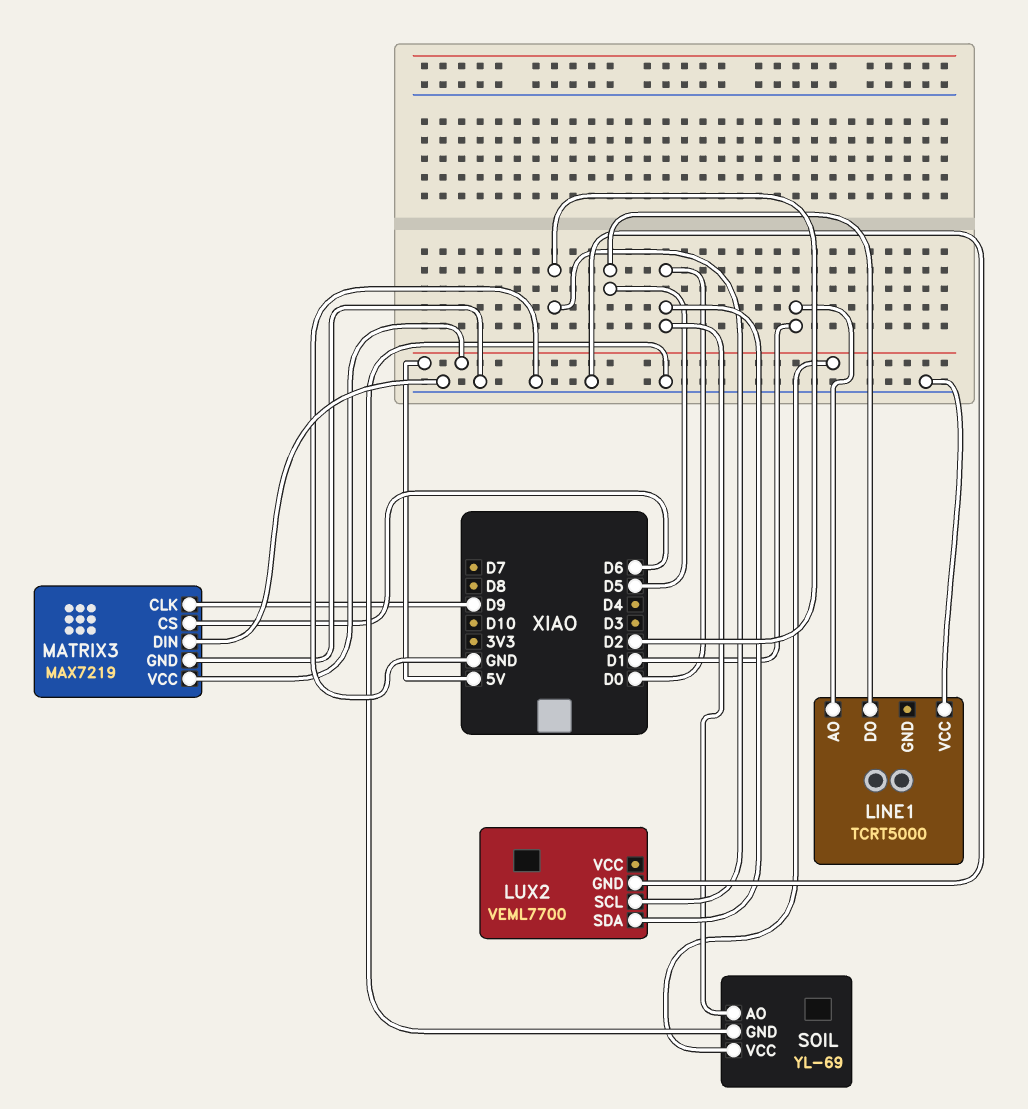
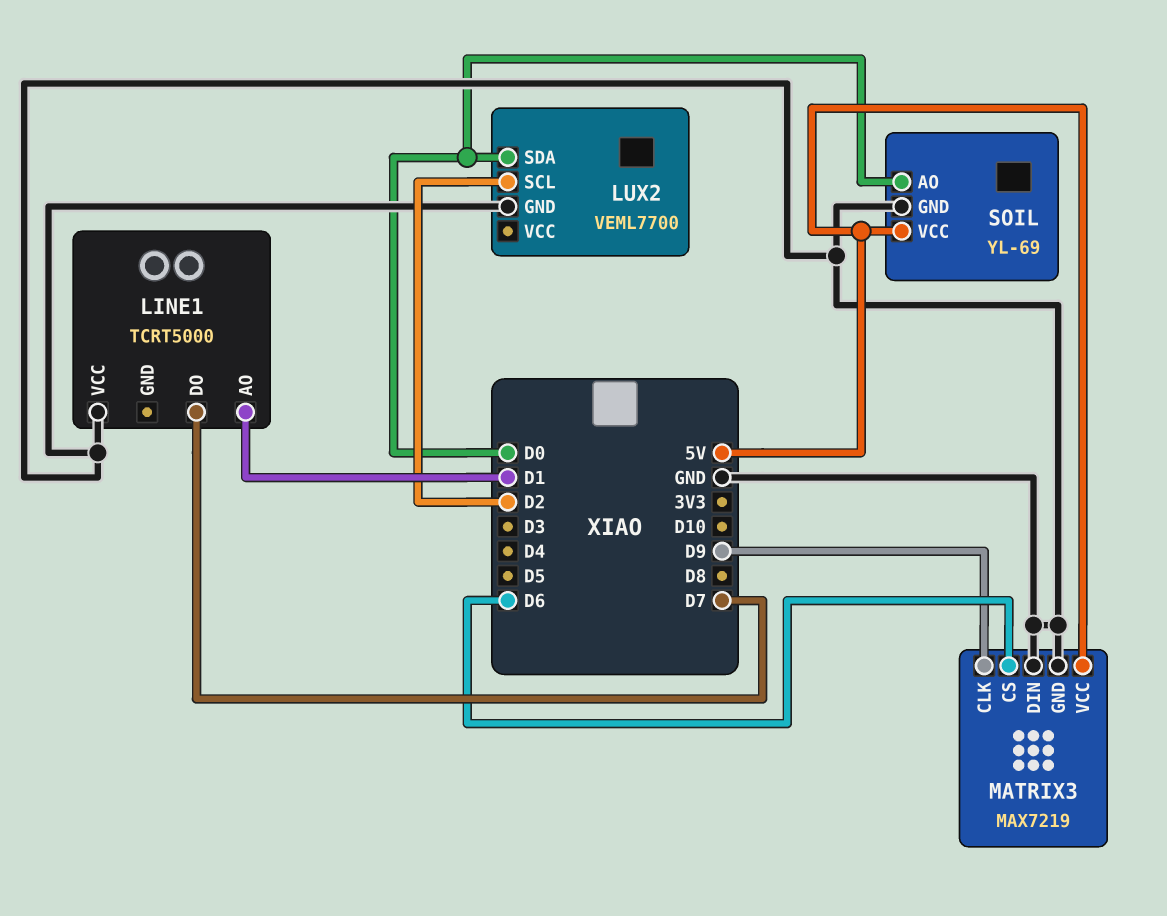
LINE1 pin DO: D5 -> D7

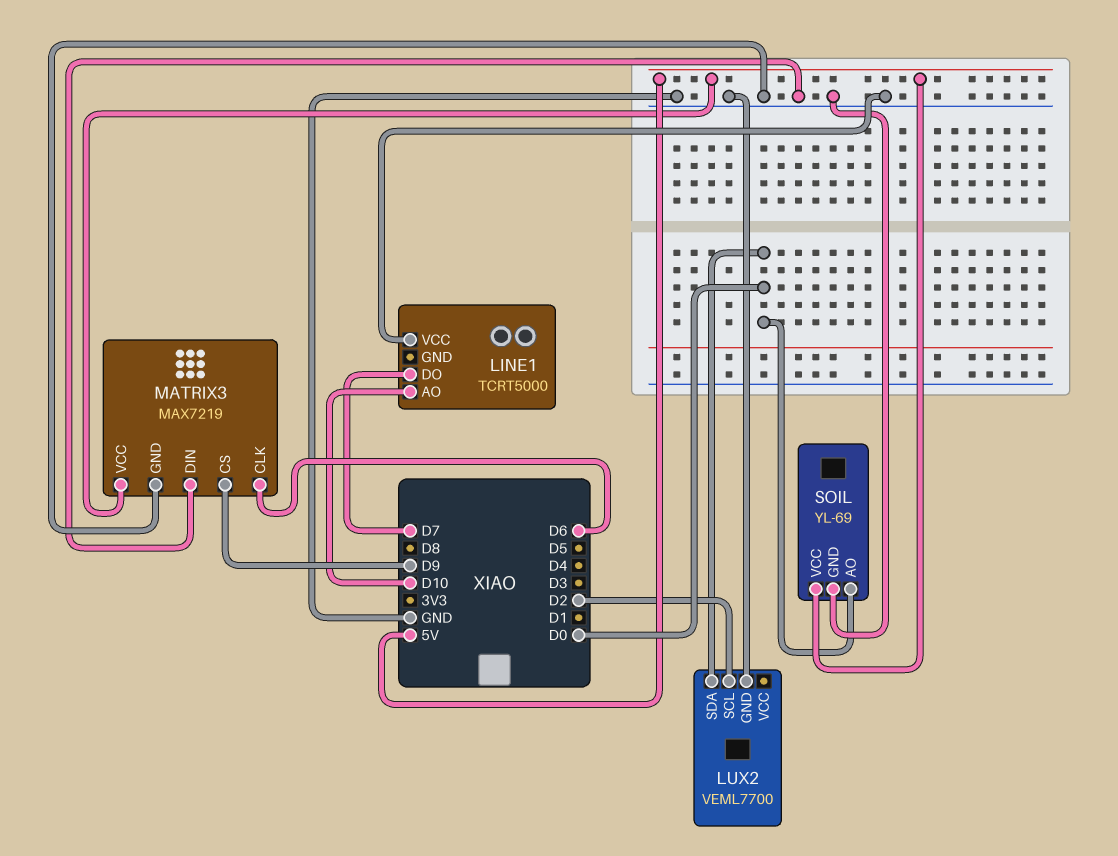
LINE1 pin AO: D1 -> D10
MATRIX3 pin CLK: D9 -> D6
MATRIX3 pin CS: D6 -> D9

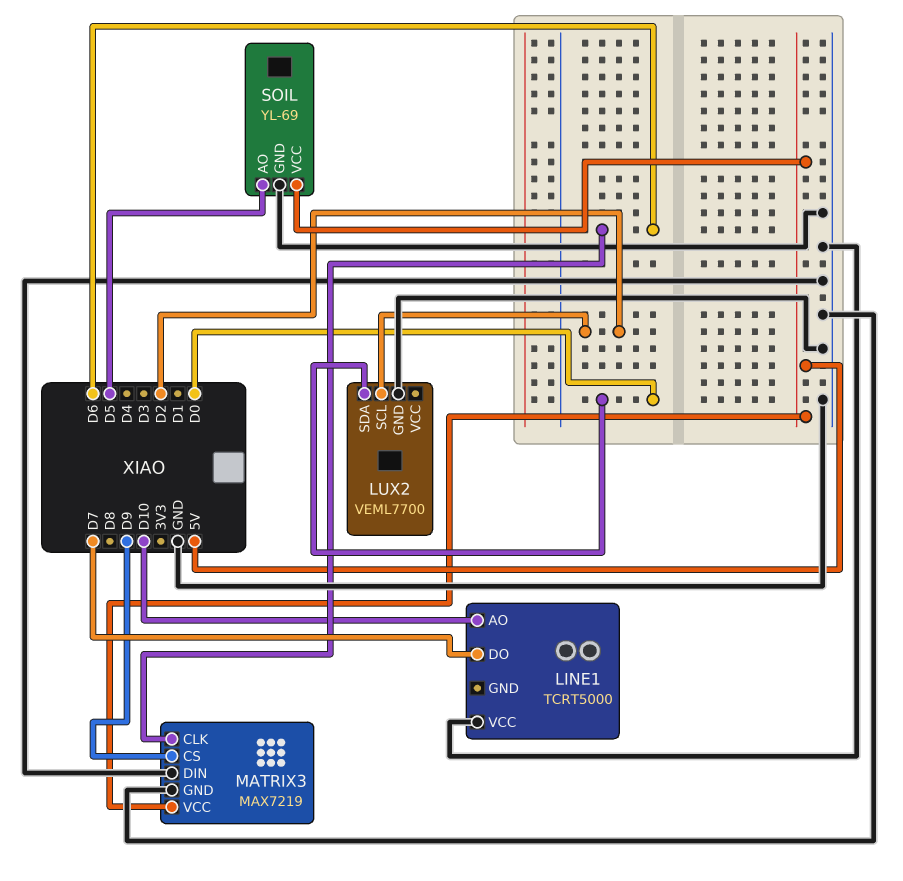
SOIL pin AO: D0 -> D5

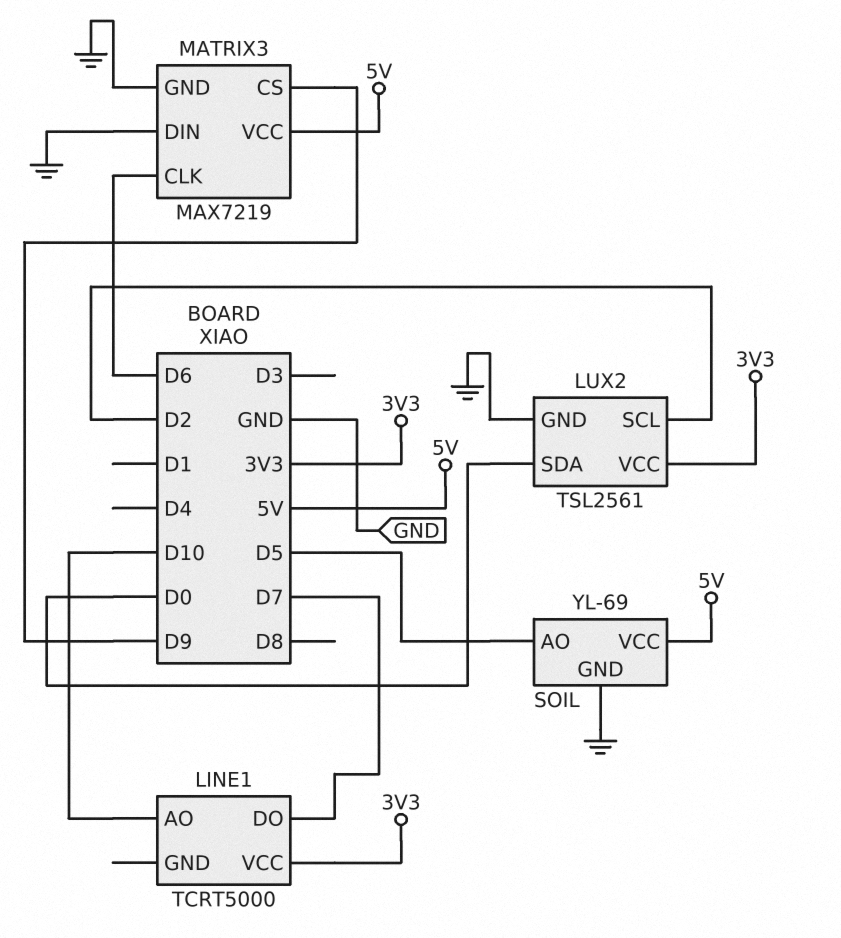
LINE1 pin VCC: GND -> 3V3
LUX2: VEML7700 -> TSL2561
LUX2 pin VCC: none -> 3V3

